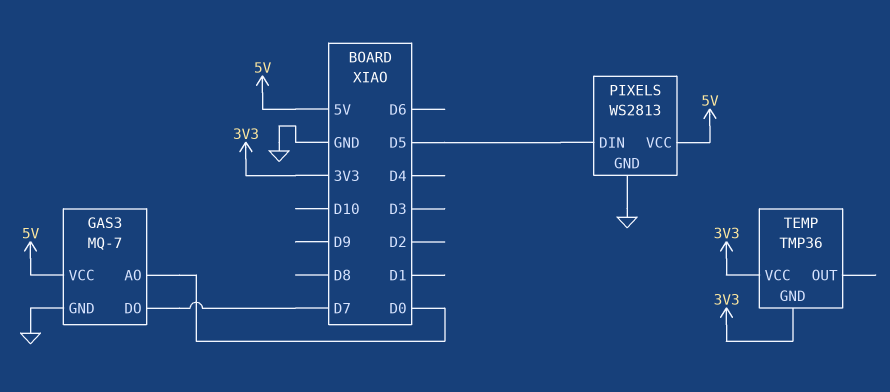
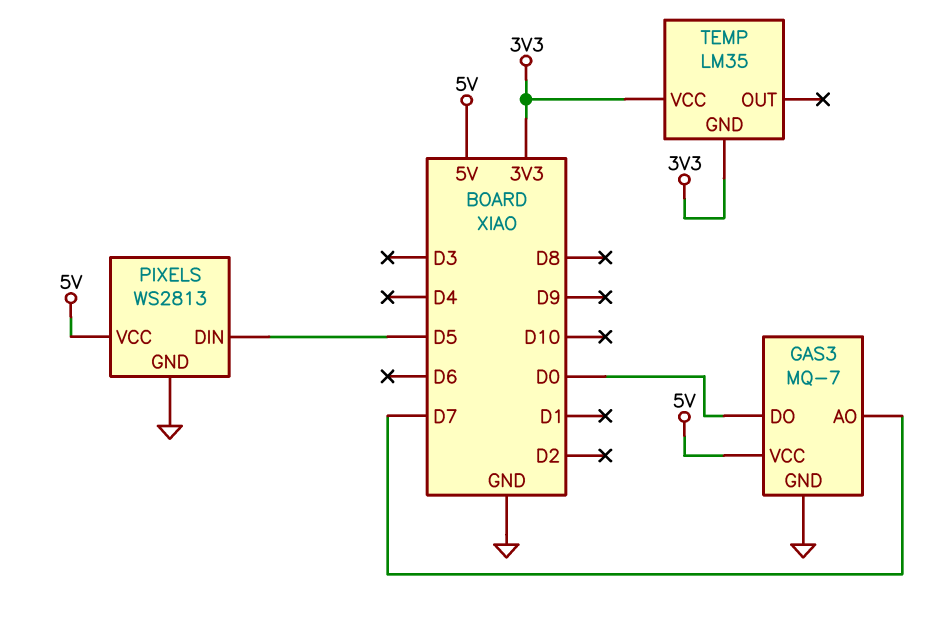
GAS3 pin AO: D0 -> D7
GAS3 pin DO: D7 -> D0
TEMP: TMP36 -> LM35

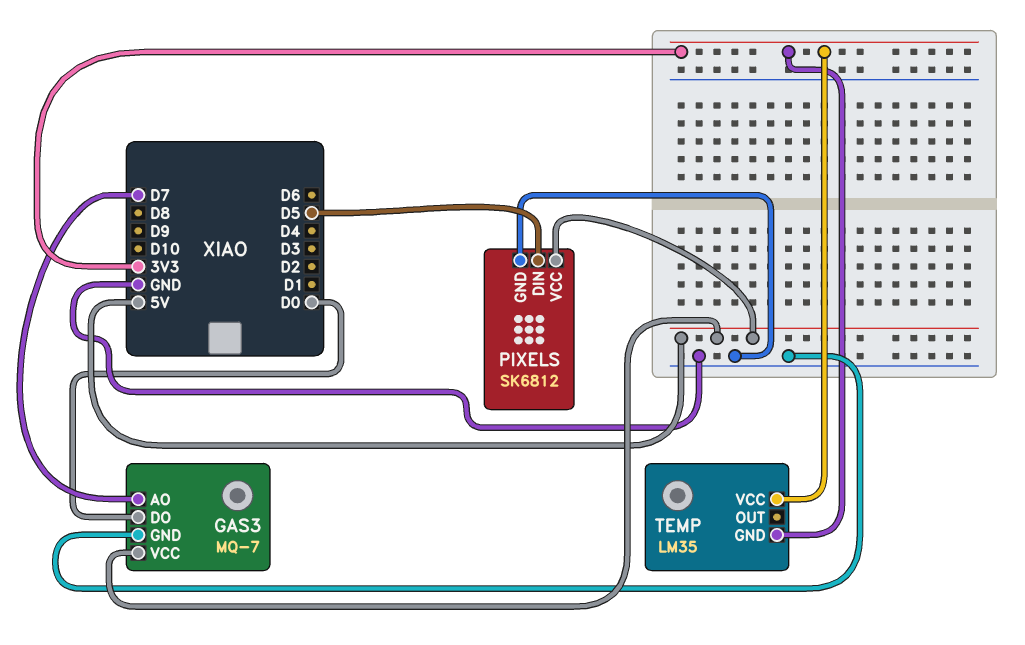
PIXELS: WS2813 -> SK6812

